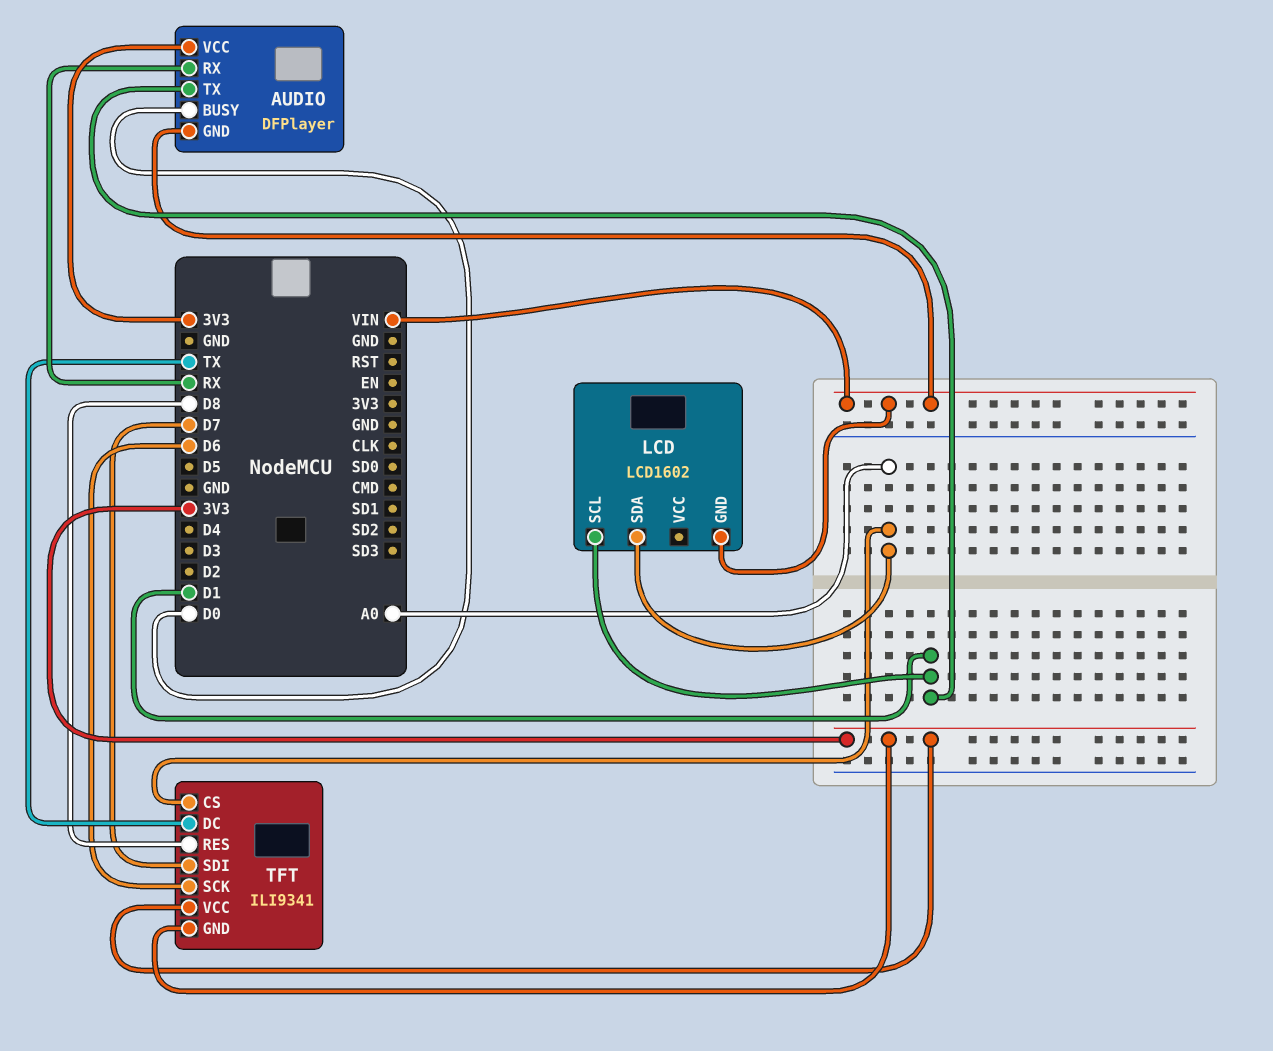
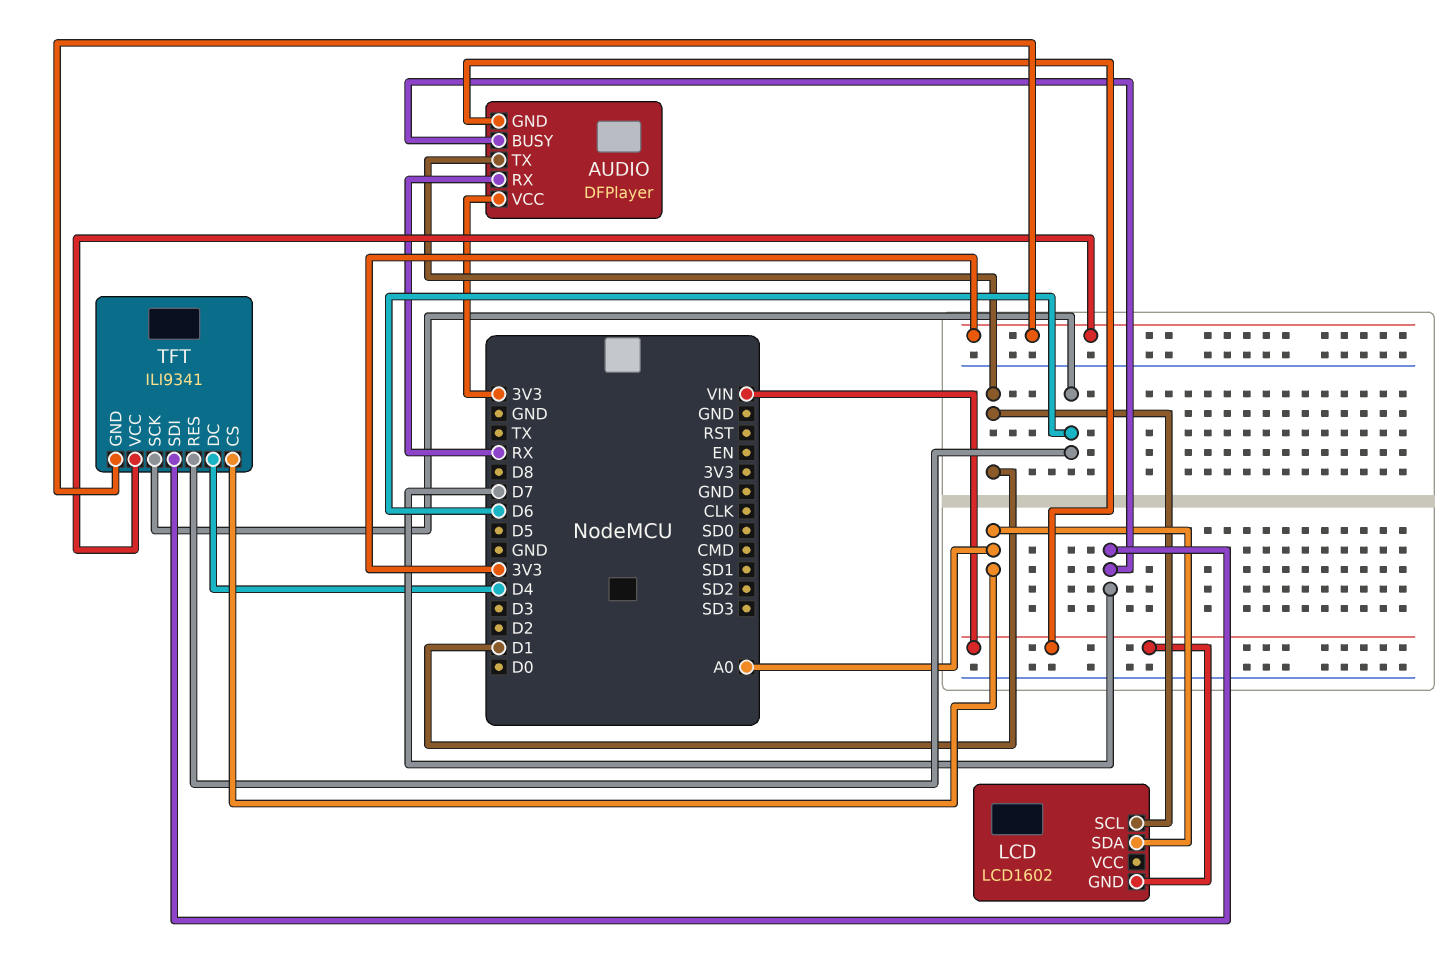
AUDIO pin BUSY: D0 -> D7
TFT pin DC: TX -> D4
TFT pin RES: D8 -> D6

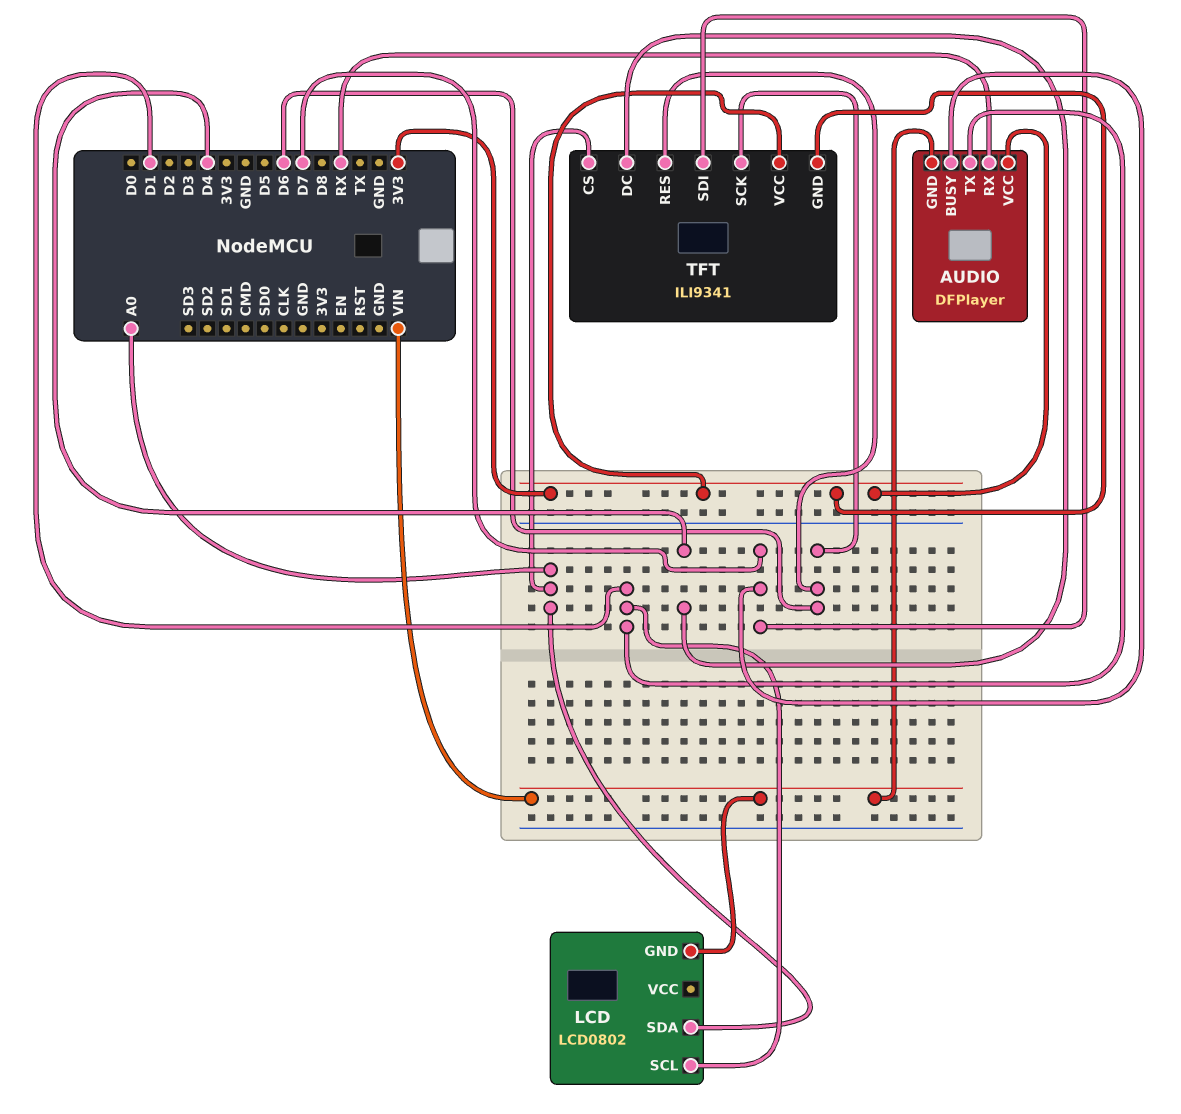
LCD: LCD1602 -> LCD0802

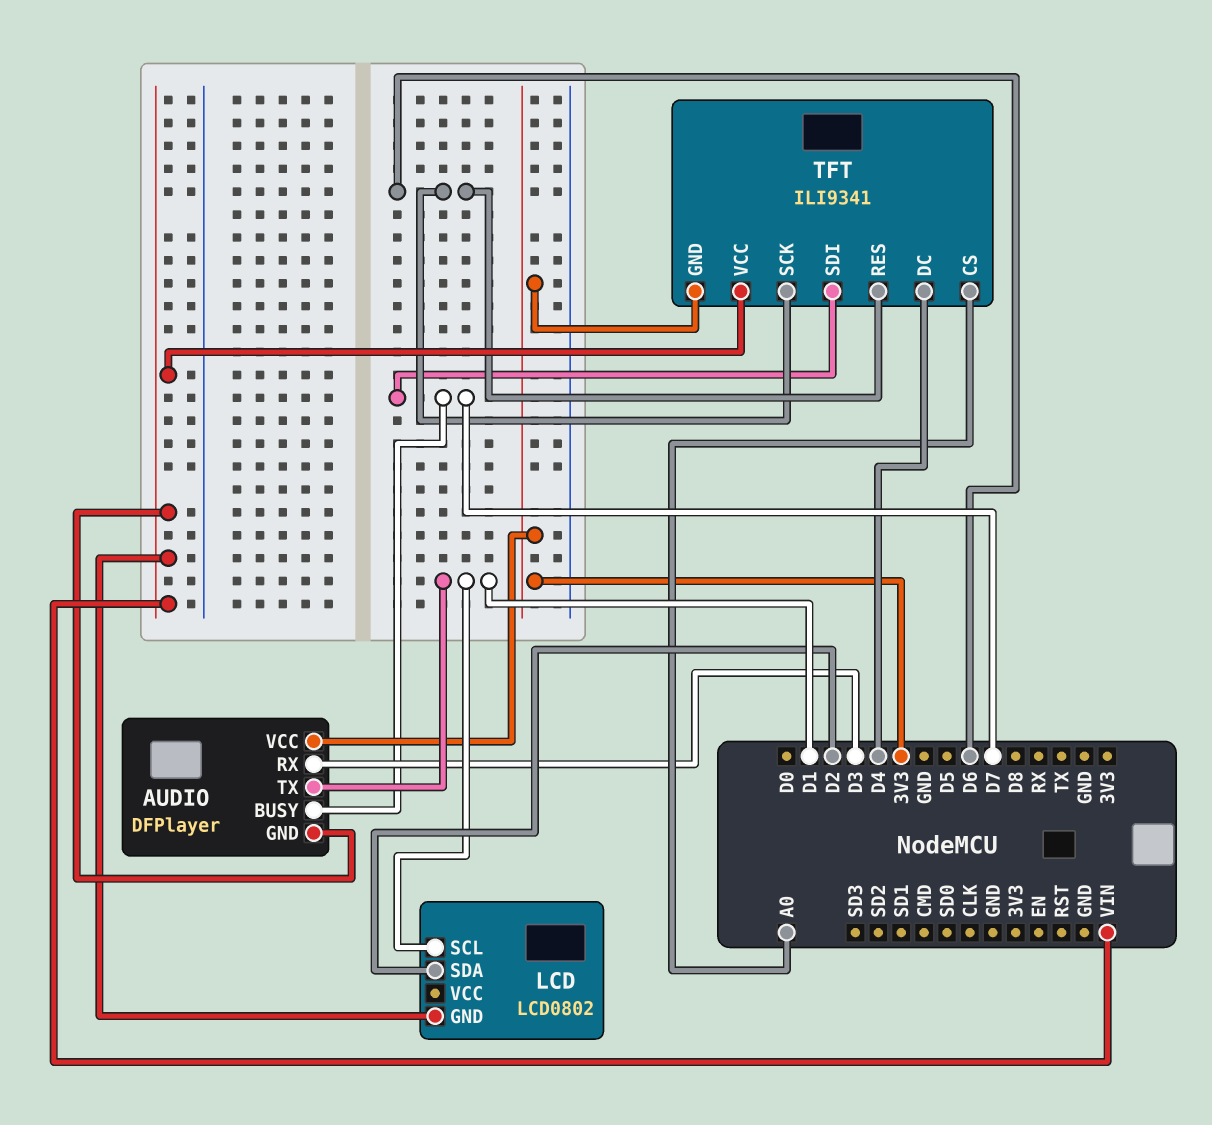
AUDIO pin RX: RX -> D3
LCD pin SDA: A0 -> D2
TFT pin VCC: 3V3 -> VIN

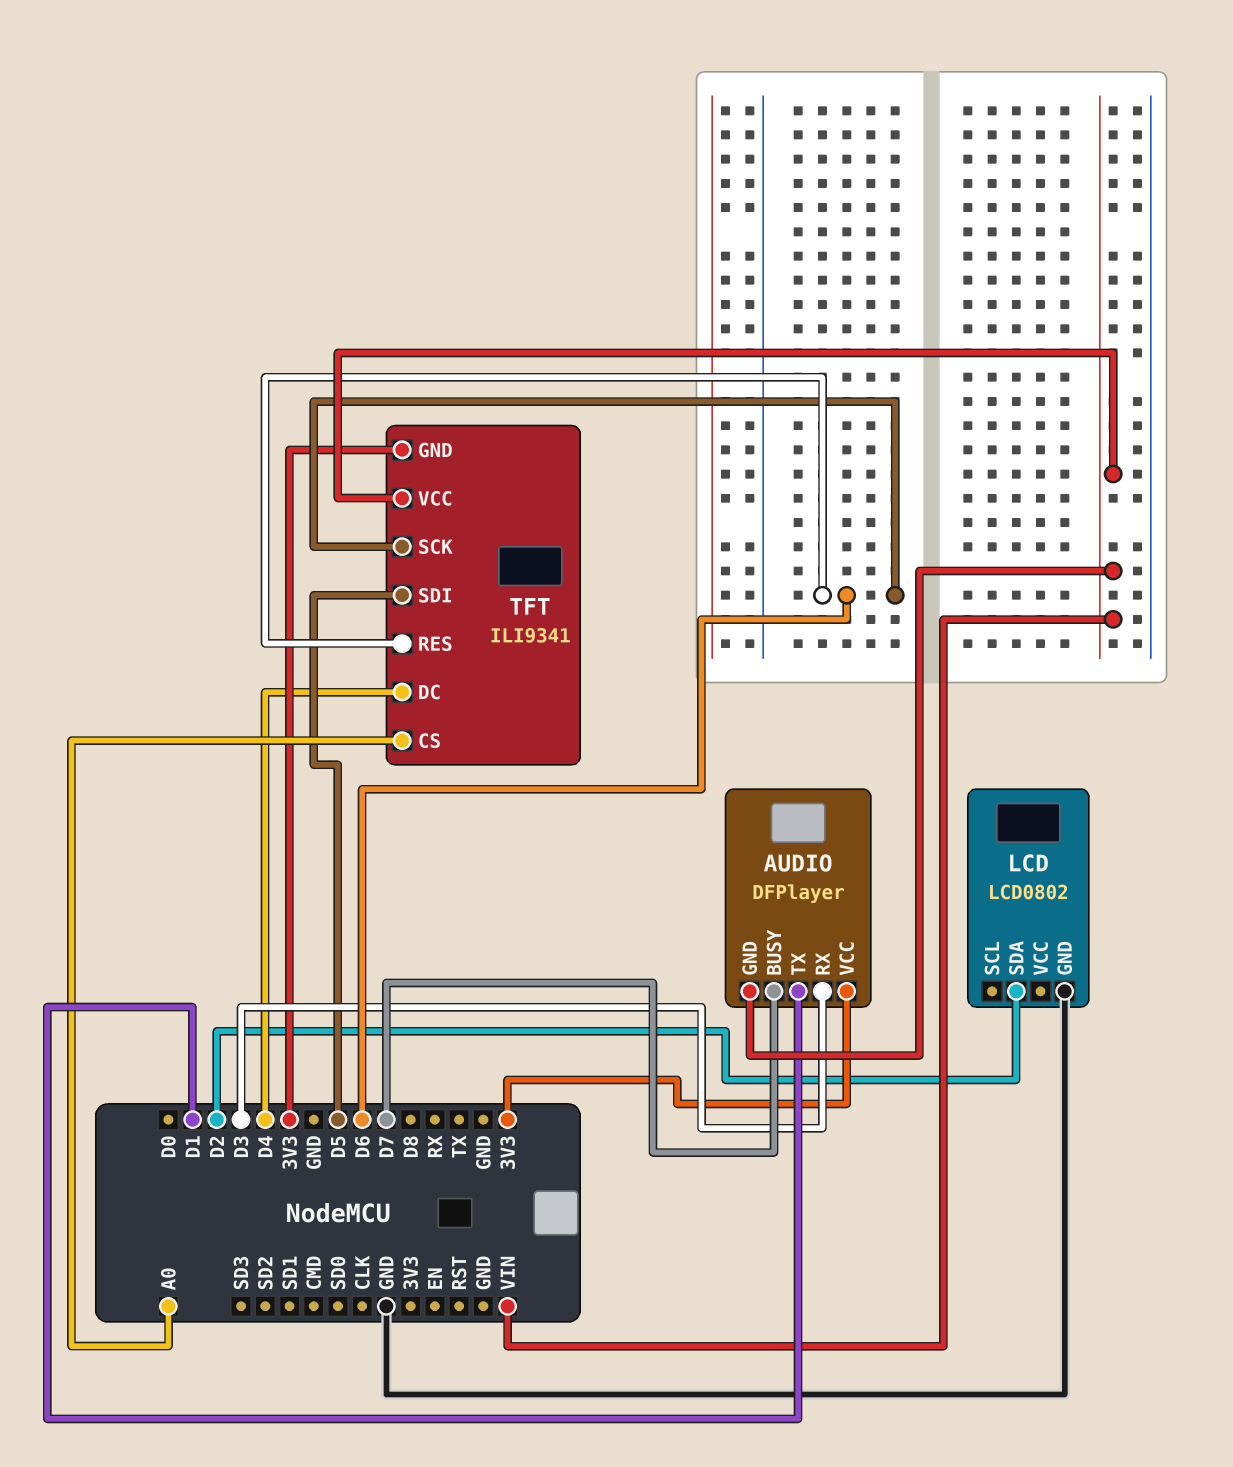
LCD pin GND: VIN -> GND
LCD pin SCL: D1 -> none
TFT pin SDI: D7 -> D5

